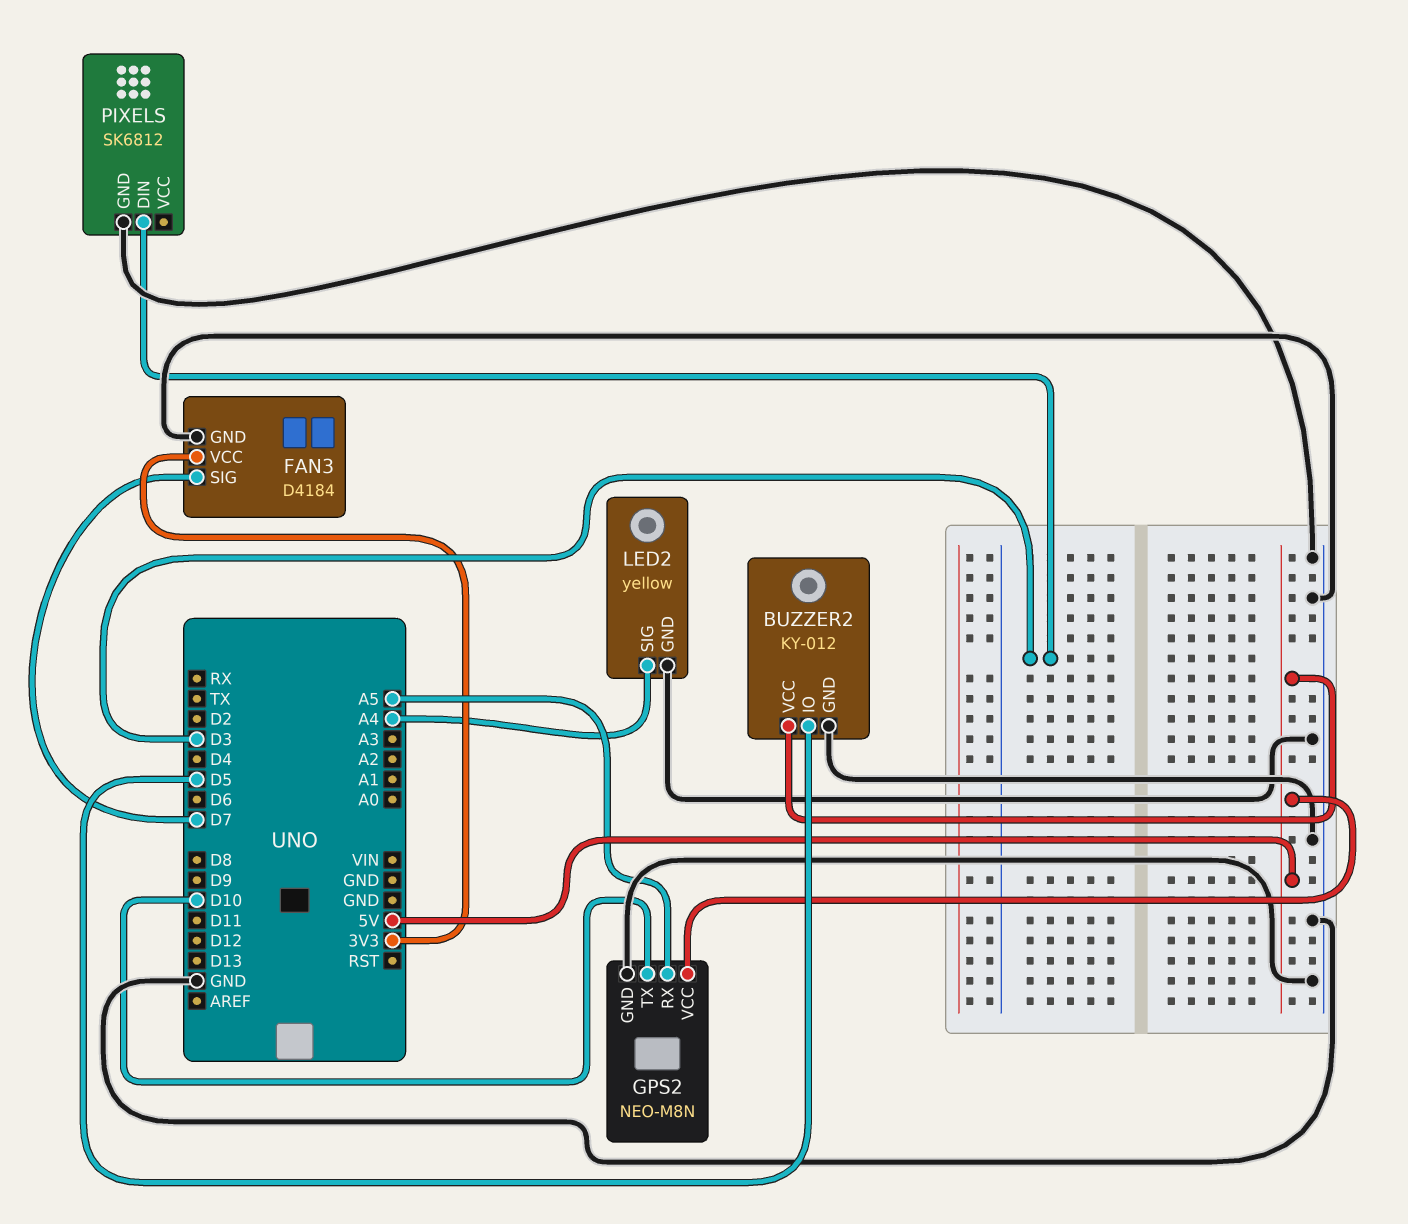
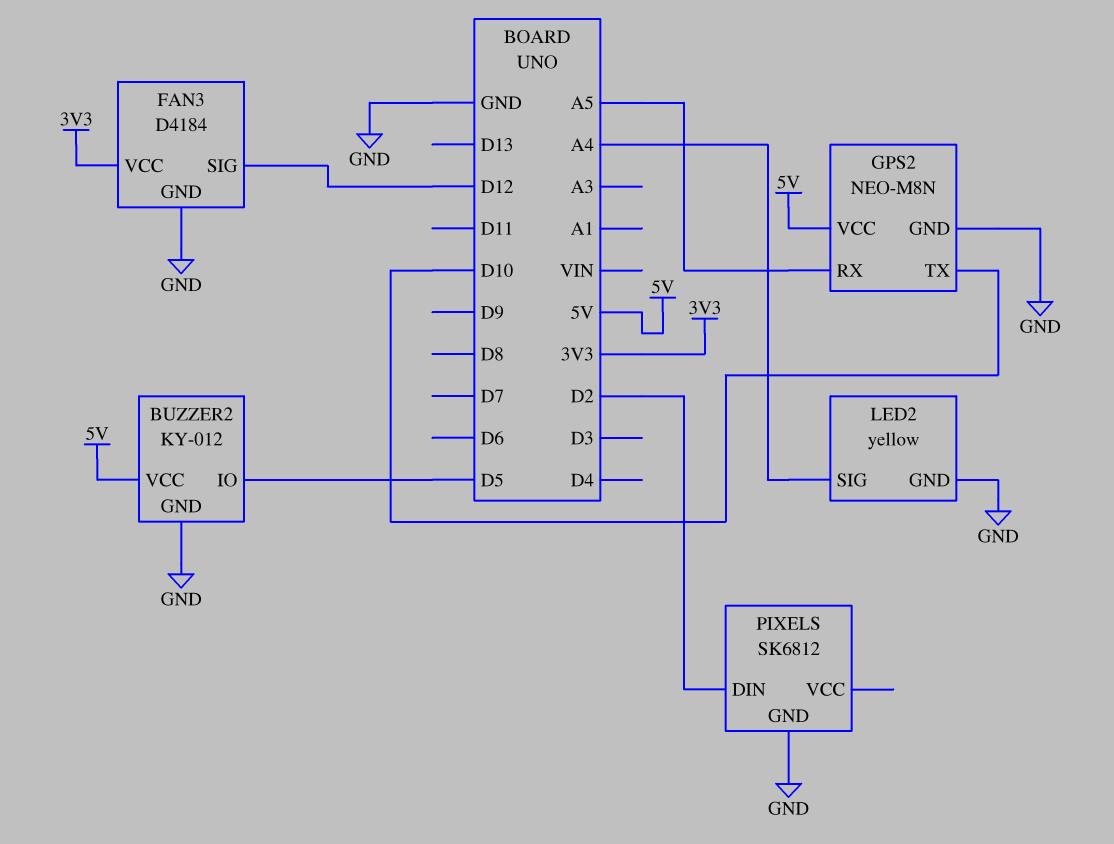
FAN3 pin SIG: D7 -> D12
PIXELS pin DIN: D3 -> D2

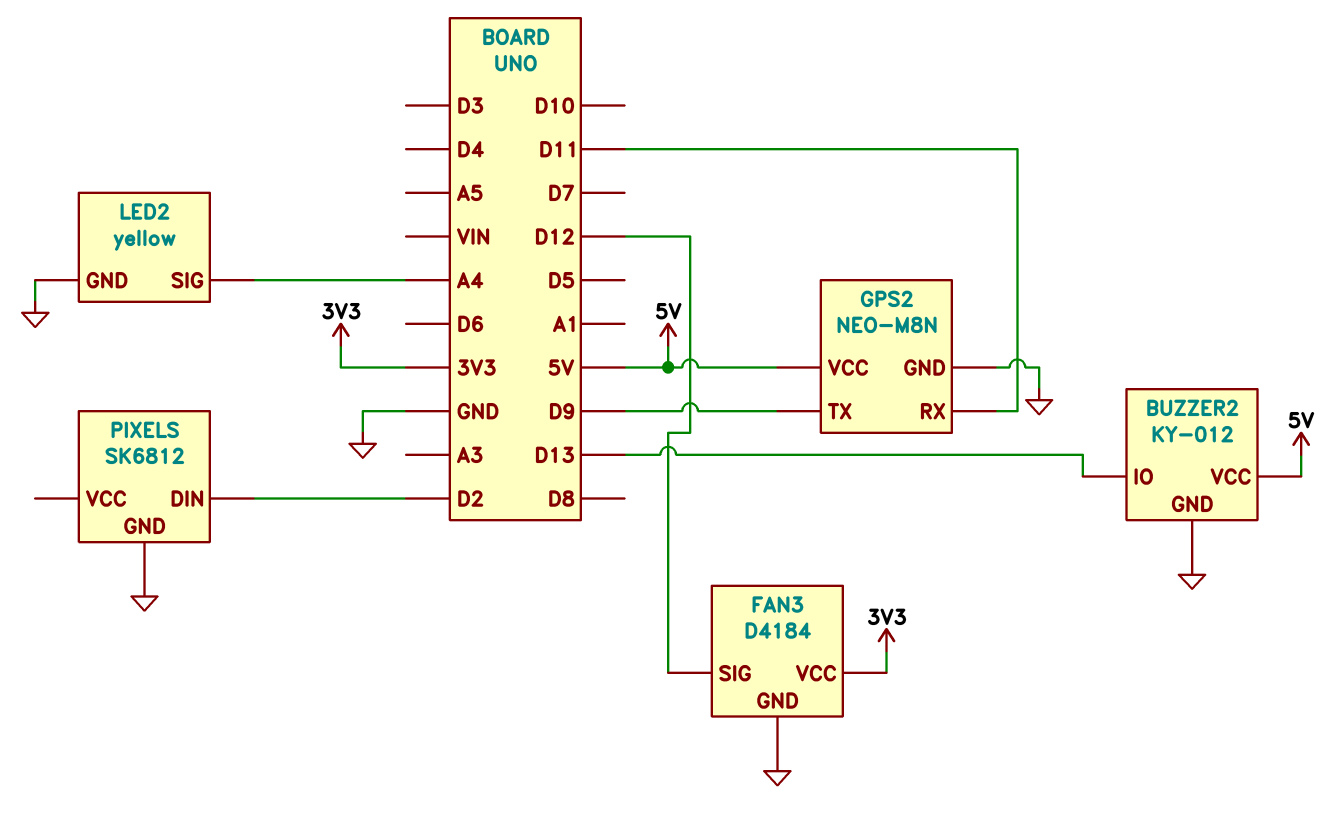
BUZZER2 pin IO: D5 -> D13
GPS2 pin RX: A5 -> D11
GPS2 pin TX: D10 -> D9

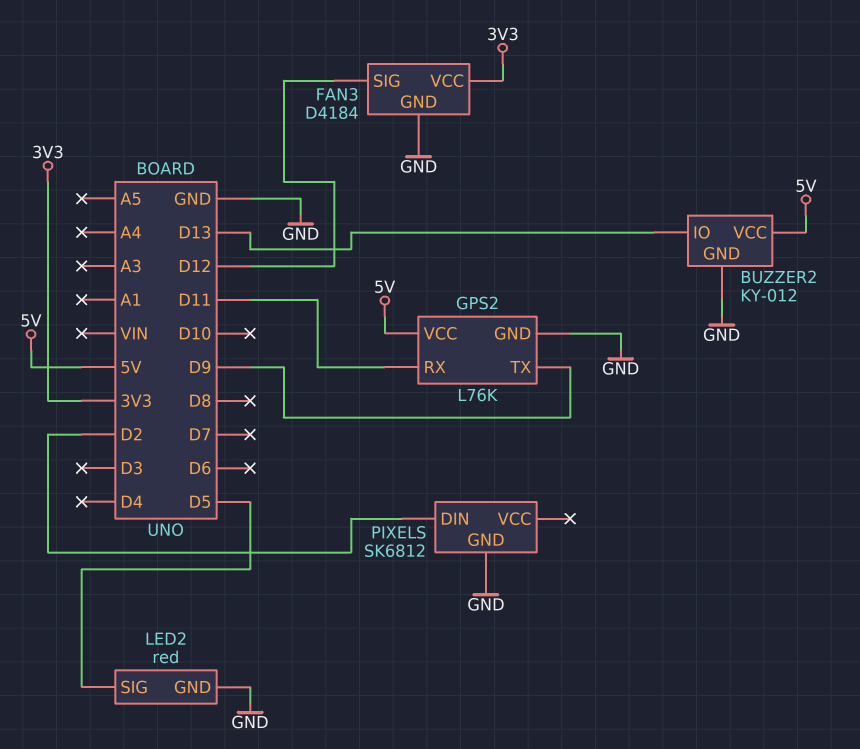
GPS2: NEO-M8N -> L76K
LED2: yellow -> red
LED2 pin SIG: A4 -> D5

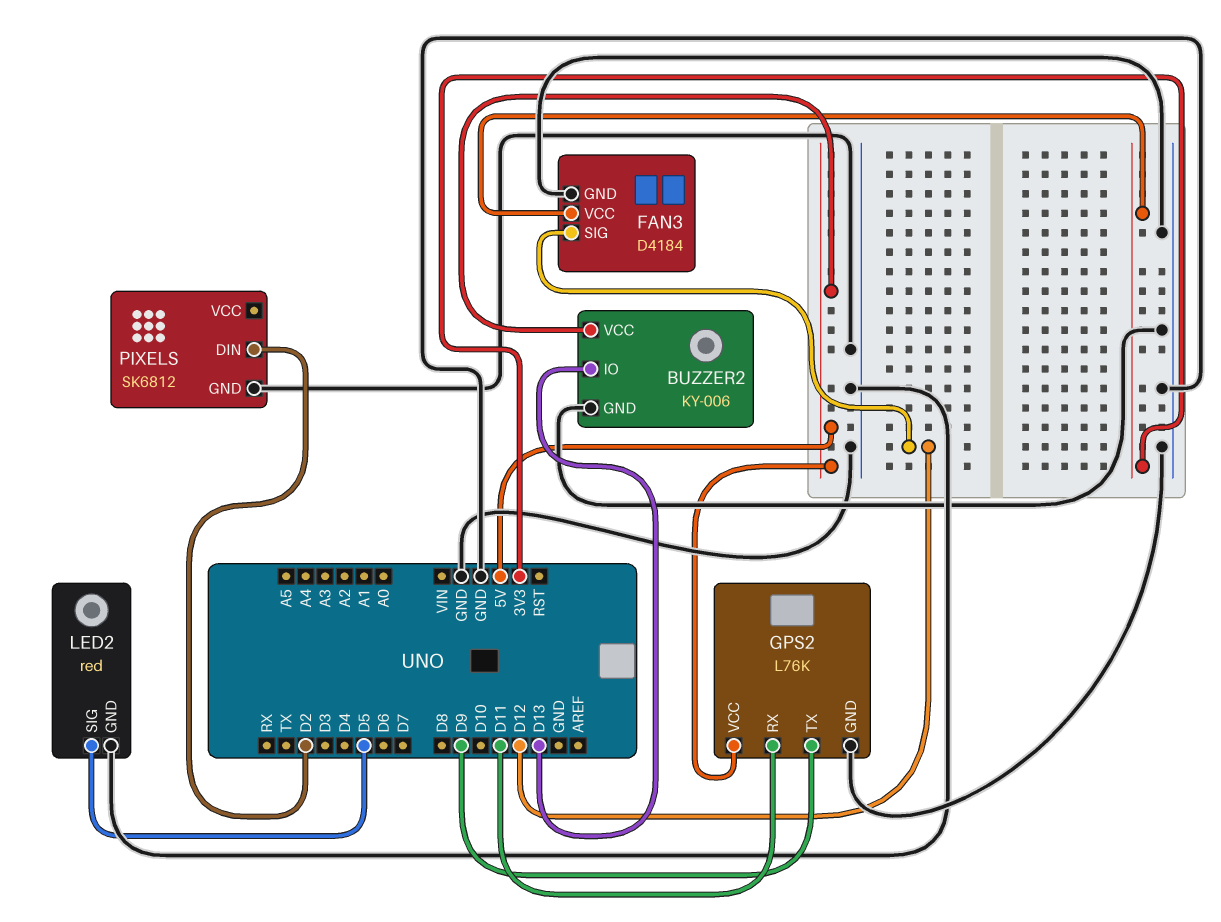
BUZZER2: KY-012 -> KY-006

